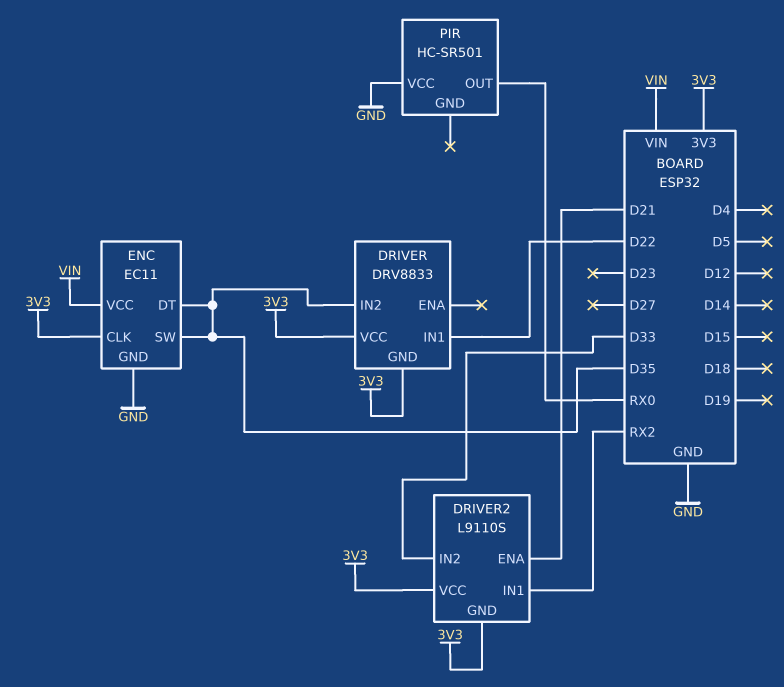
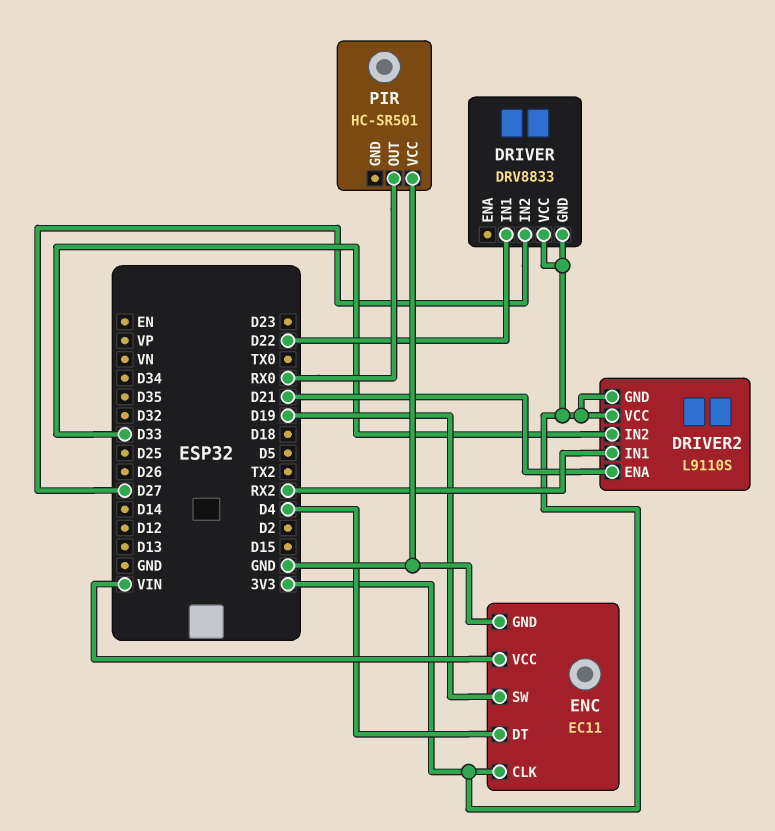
DRIVER pin IN2: D35 -> D27
ENC pin DT: D35 -> D4
ENC pin SW: D35 -> D19

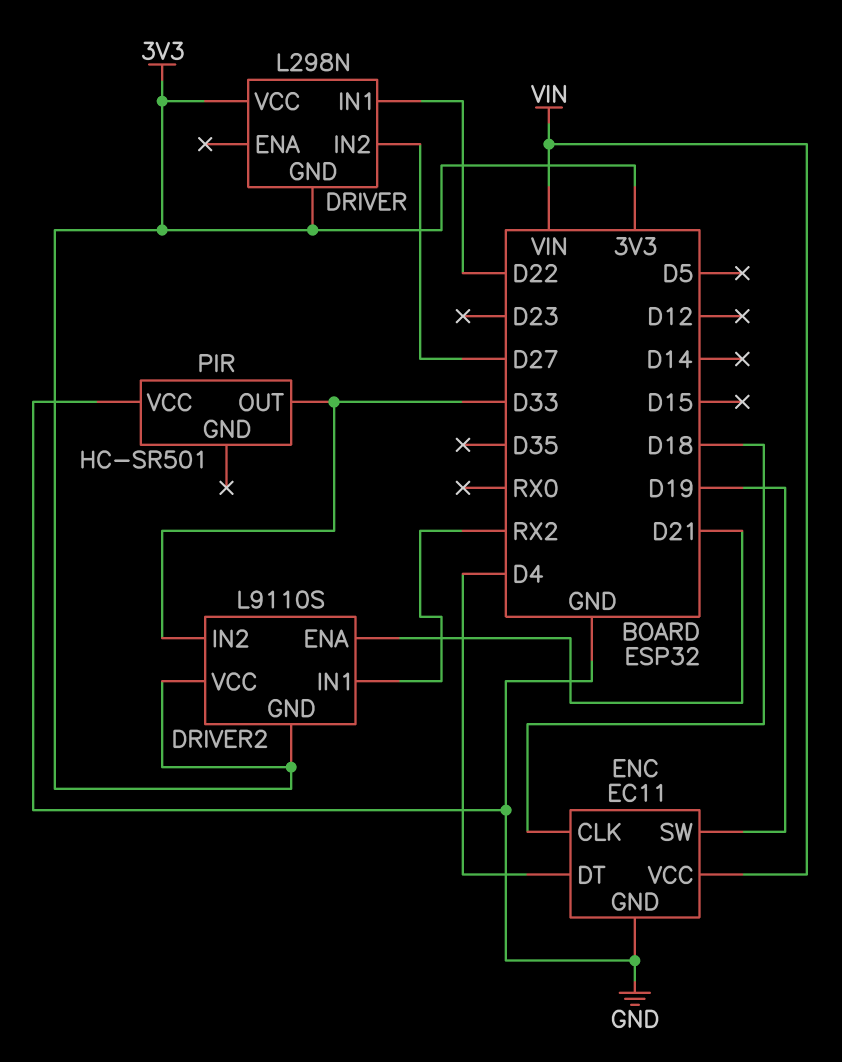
DRIVER: DRV8833 -> L298N
ENC pin CLK: 3V3 -> D18
PIR pin OUT: RX0 -> D33

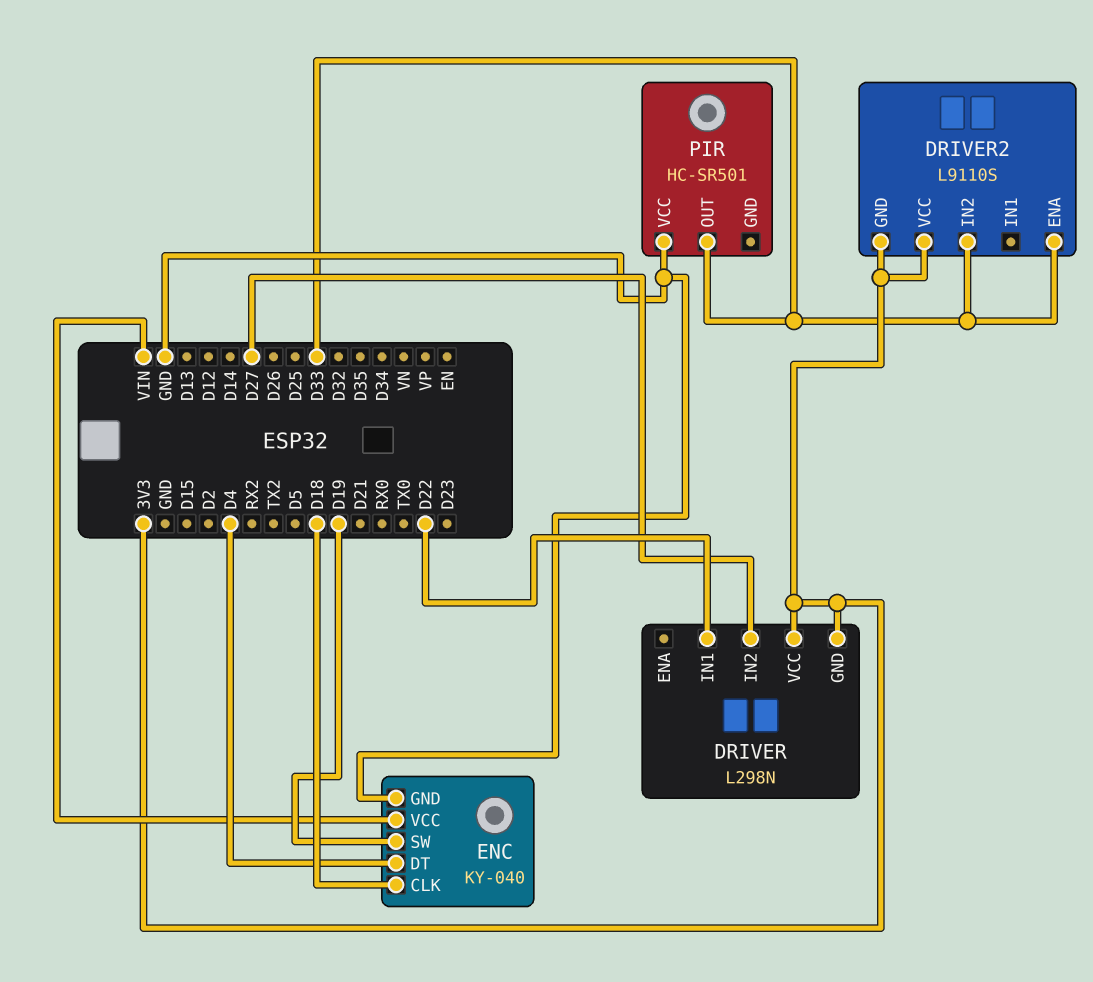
DRIVER2 pin ENA: D21 -> D33
DRIVER2 pin IN1: RX2 -> none
ENC: EC11 -> KY-040

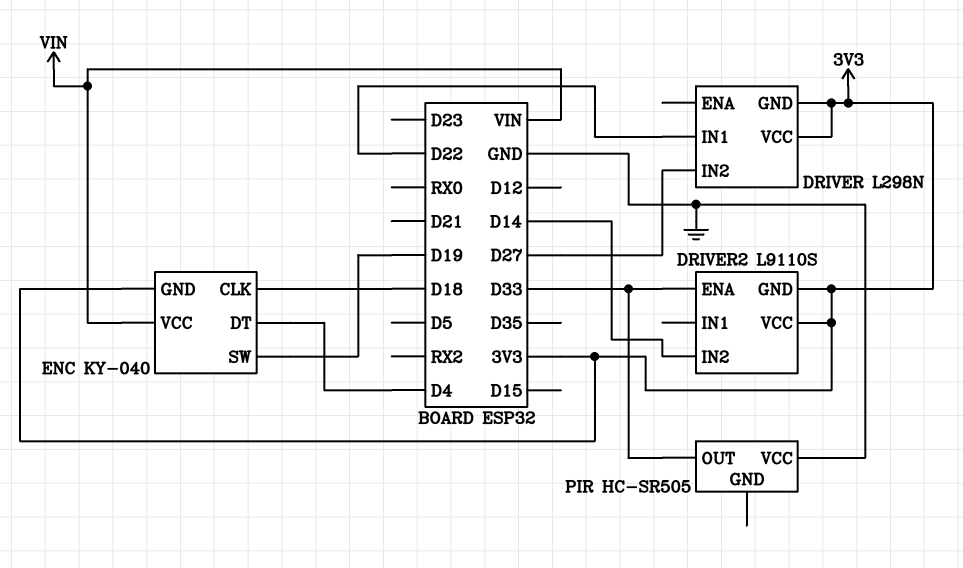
DRIVER2 pin IN2: D33 -> D14
ENC pin GND: GND -> 3V3
PIR: HC-SR501 -> HC-SR505

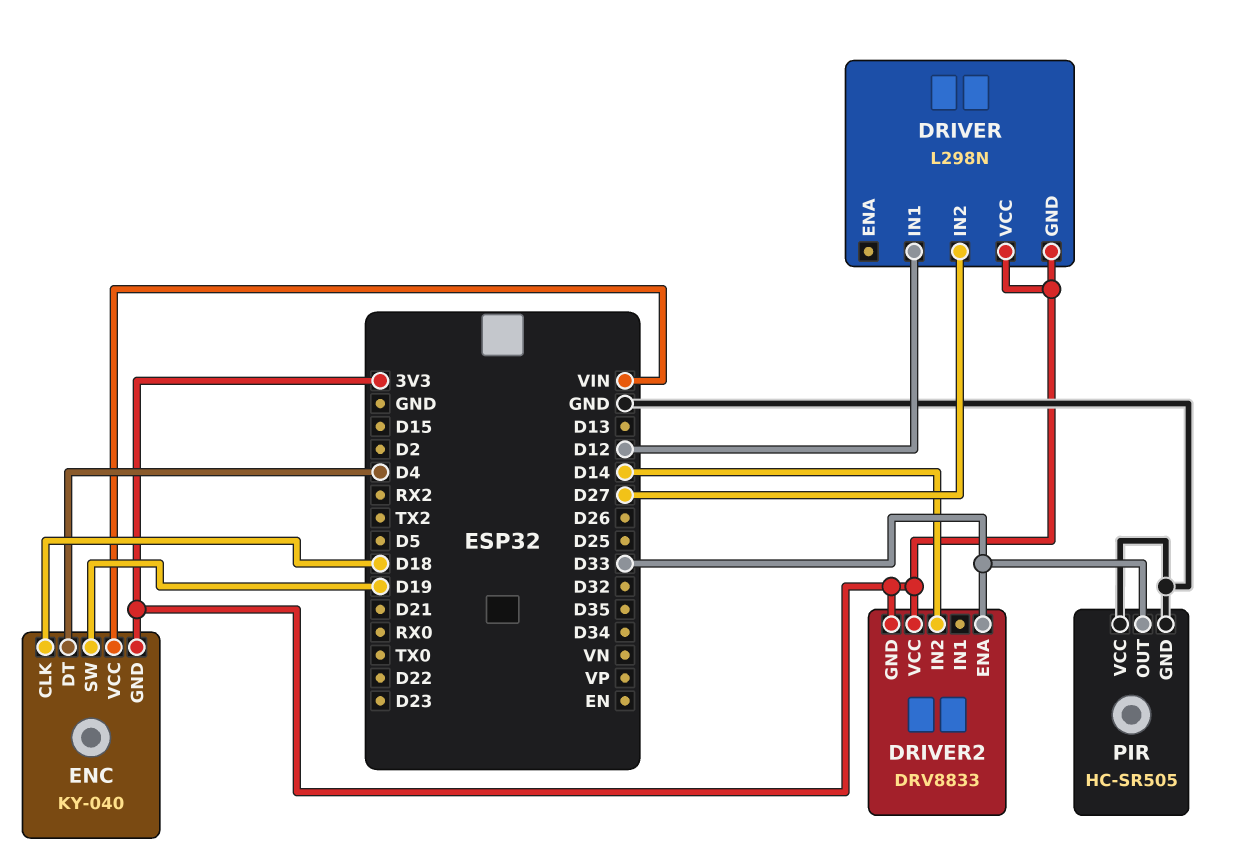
DRIVER pin IN1: D22 -> D12
DRIVER2: L9110S -> DRV8833
PIR pin GND: none -> GND

